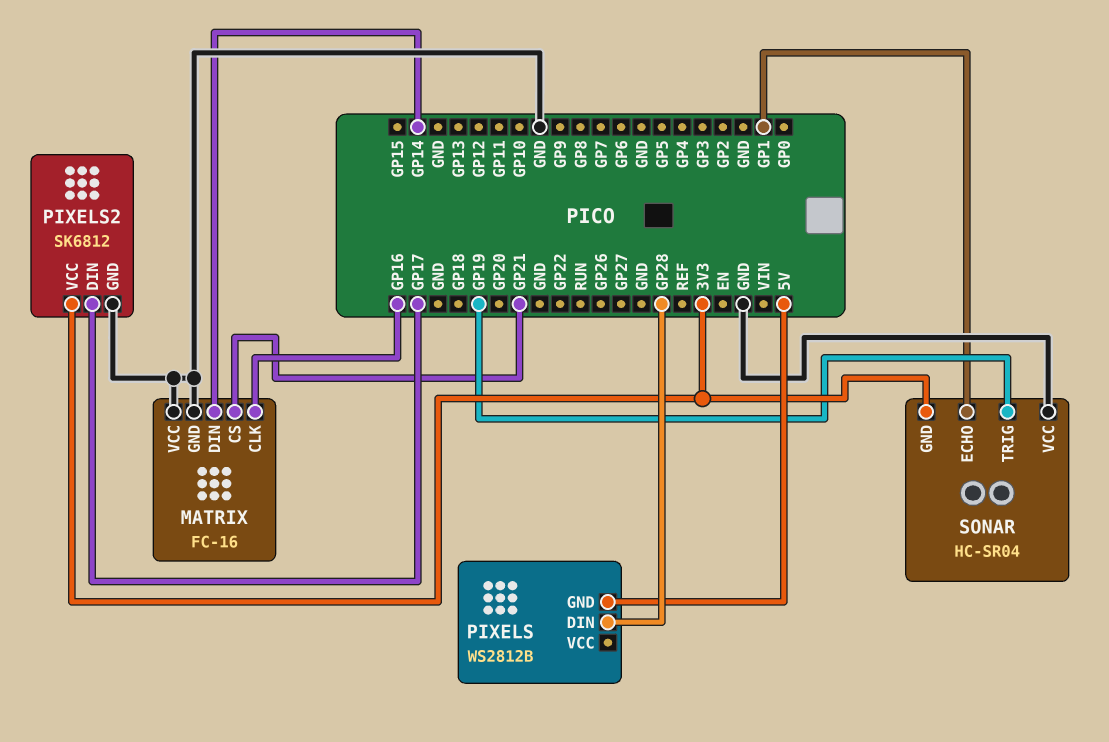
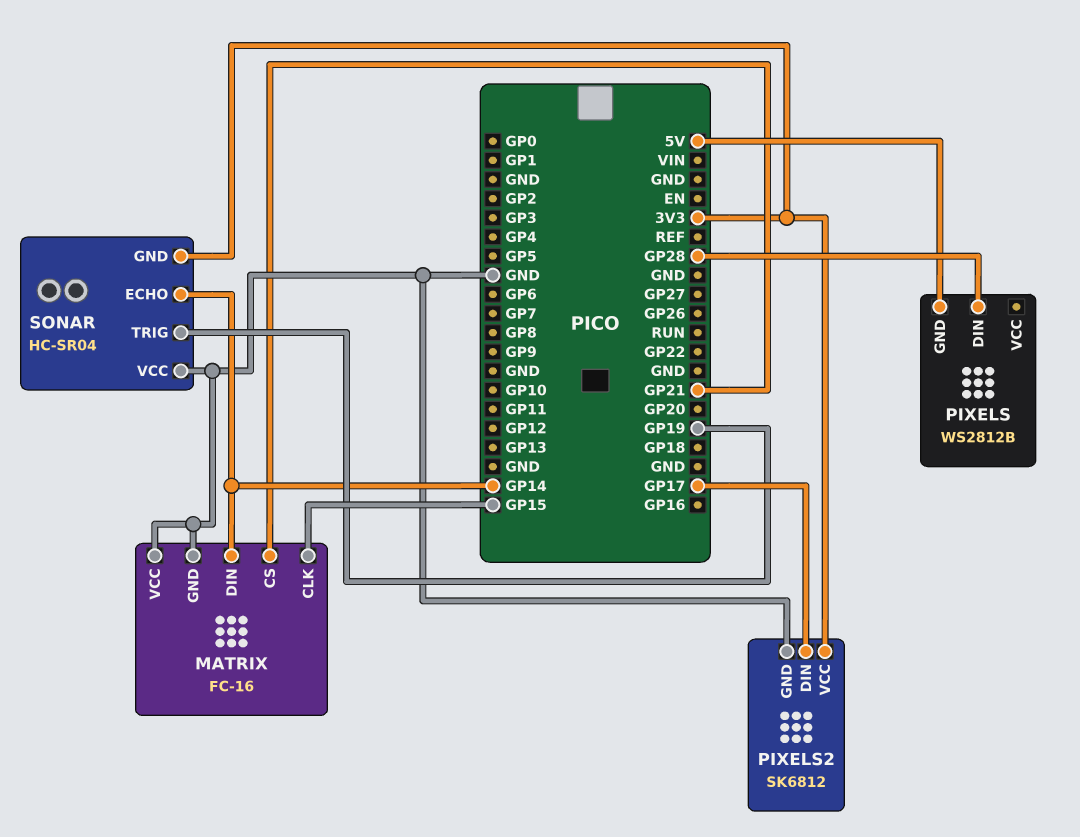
MATRIX pin CLK: GP16 -> GP15
SONAR pin ECHO: GP1 -> GP14

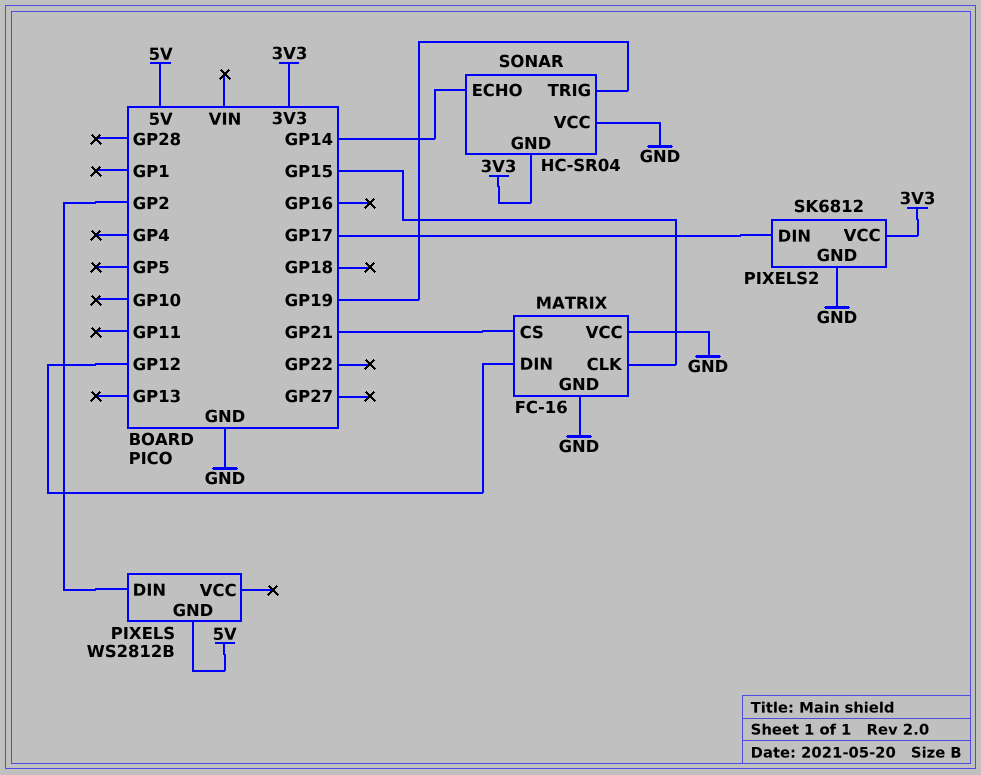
MATRIX pin DIN: GP14 -> GP12
PIXELS pin DIN: GP28 -> GP2

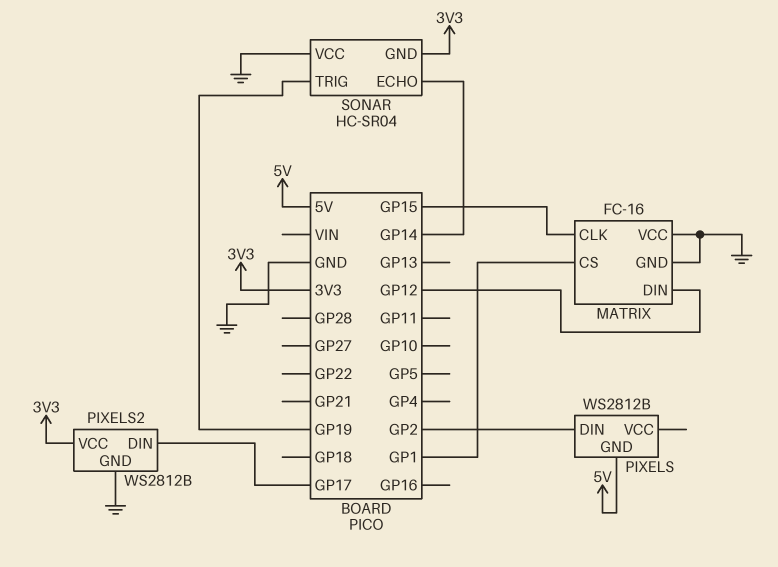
MATRIX pin CS: GP21 -> GP1
PIXELS2: SK6812 -> WS2812B

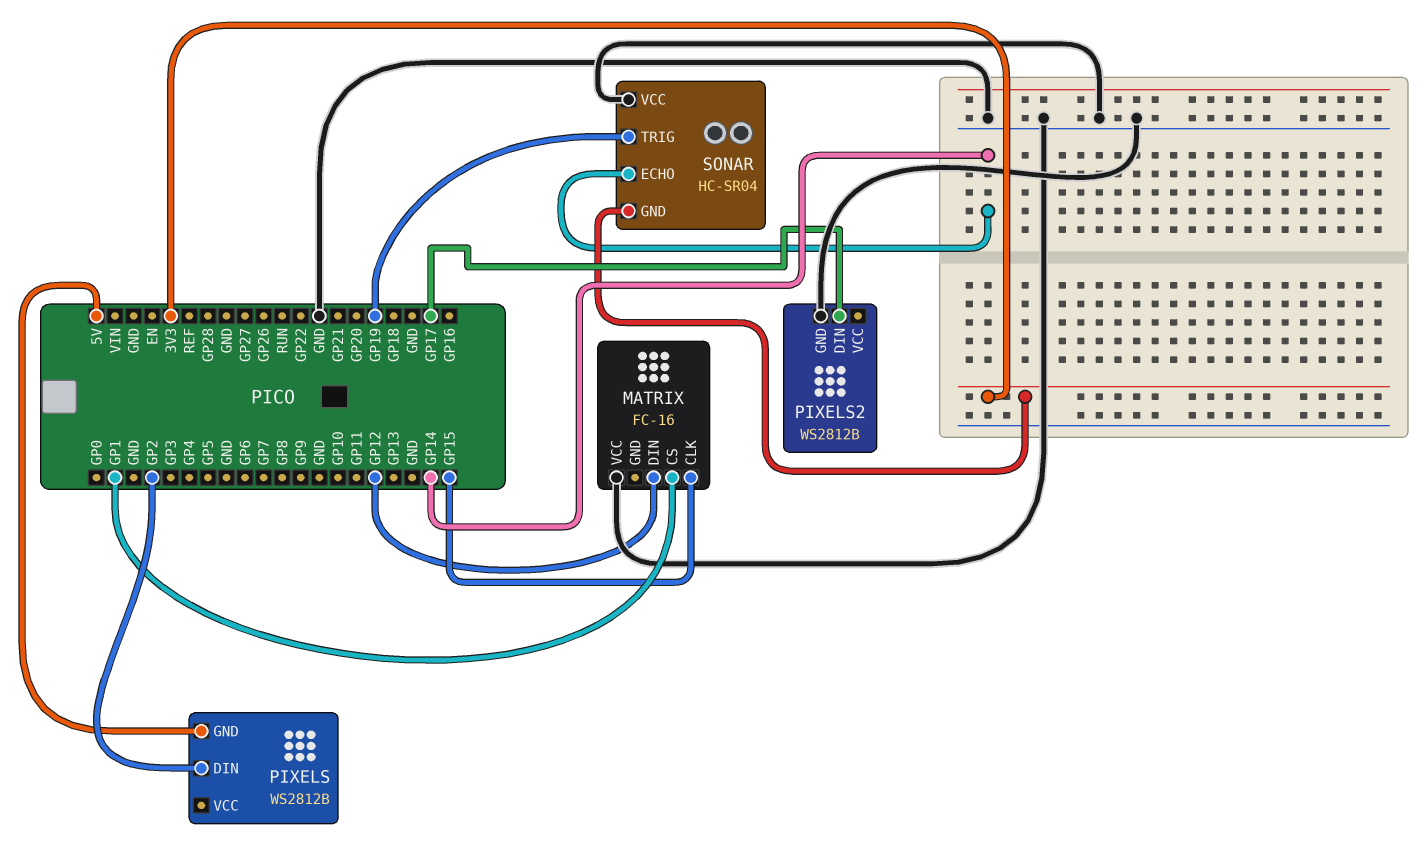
MATRIX pin GND: GND -> none
PIXELS2 pin VCC: 3V3 -> none

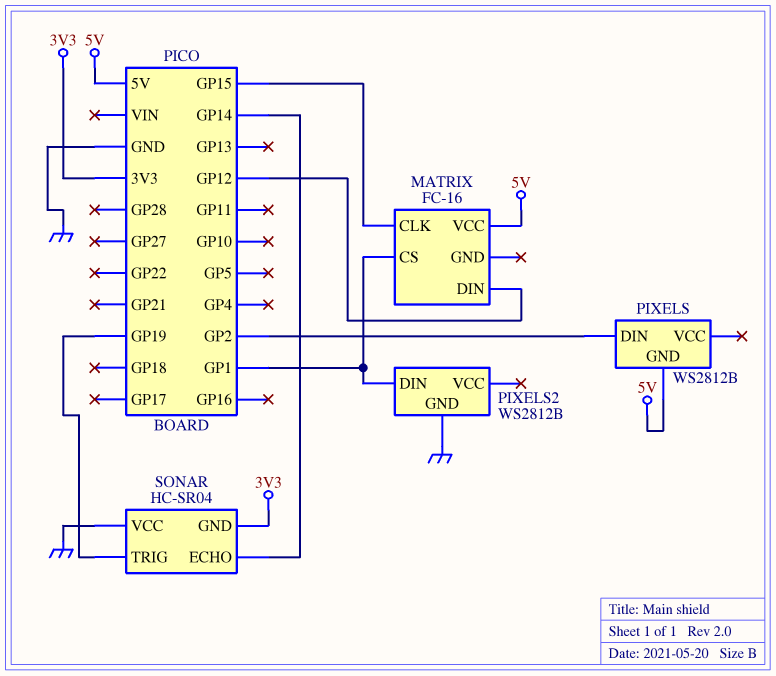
MATRIX pin VCC: GND -> 5V
PIXELS2 pin DIN: GP17 -> GP1

